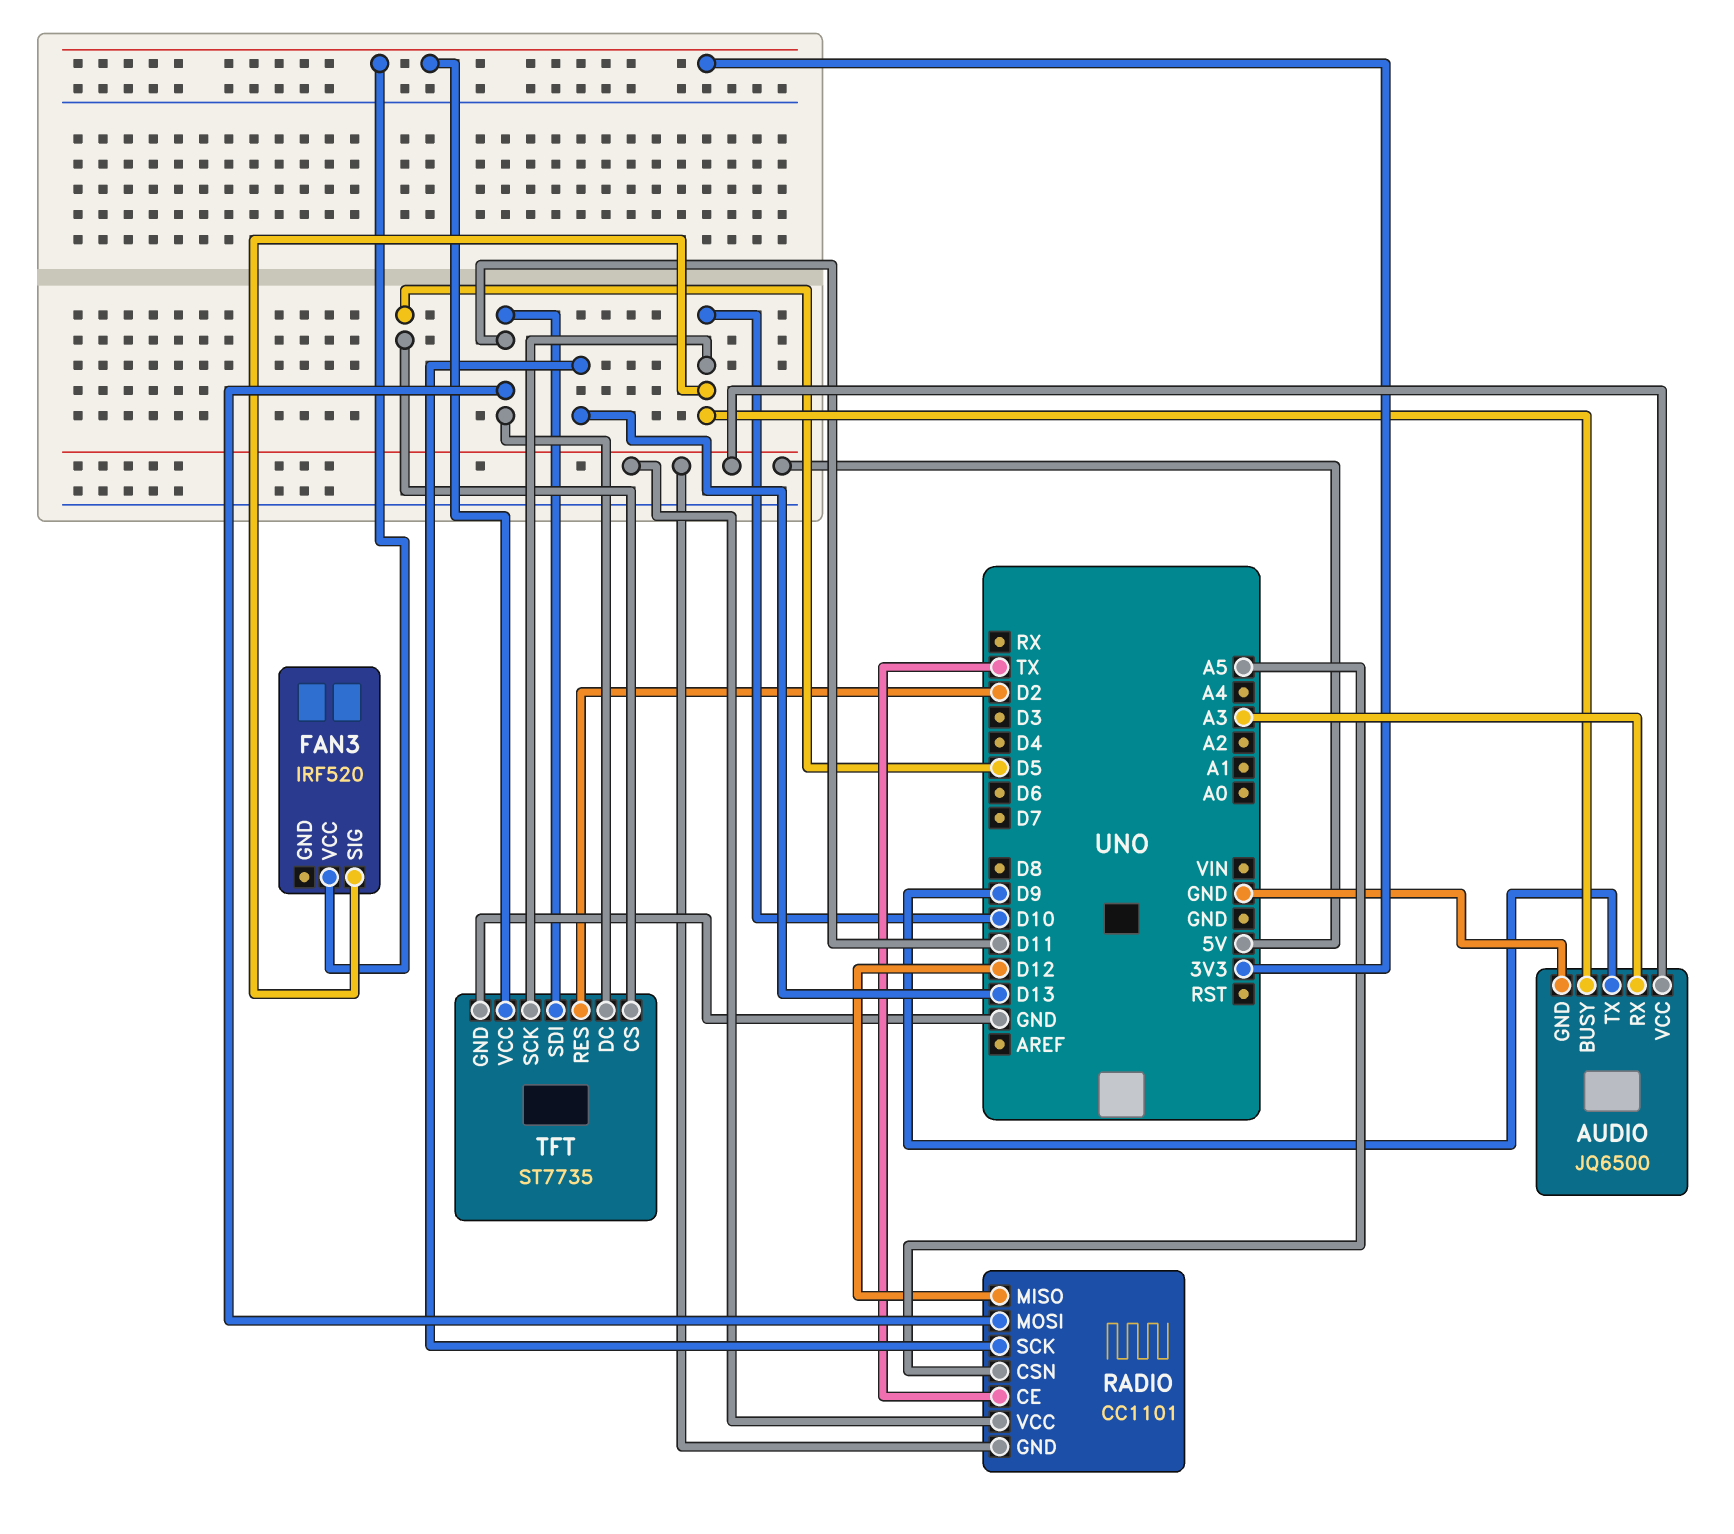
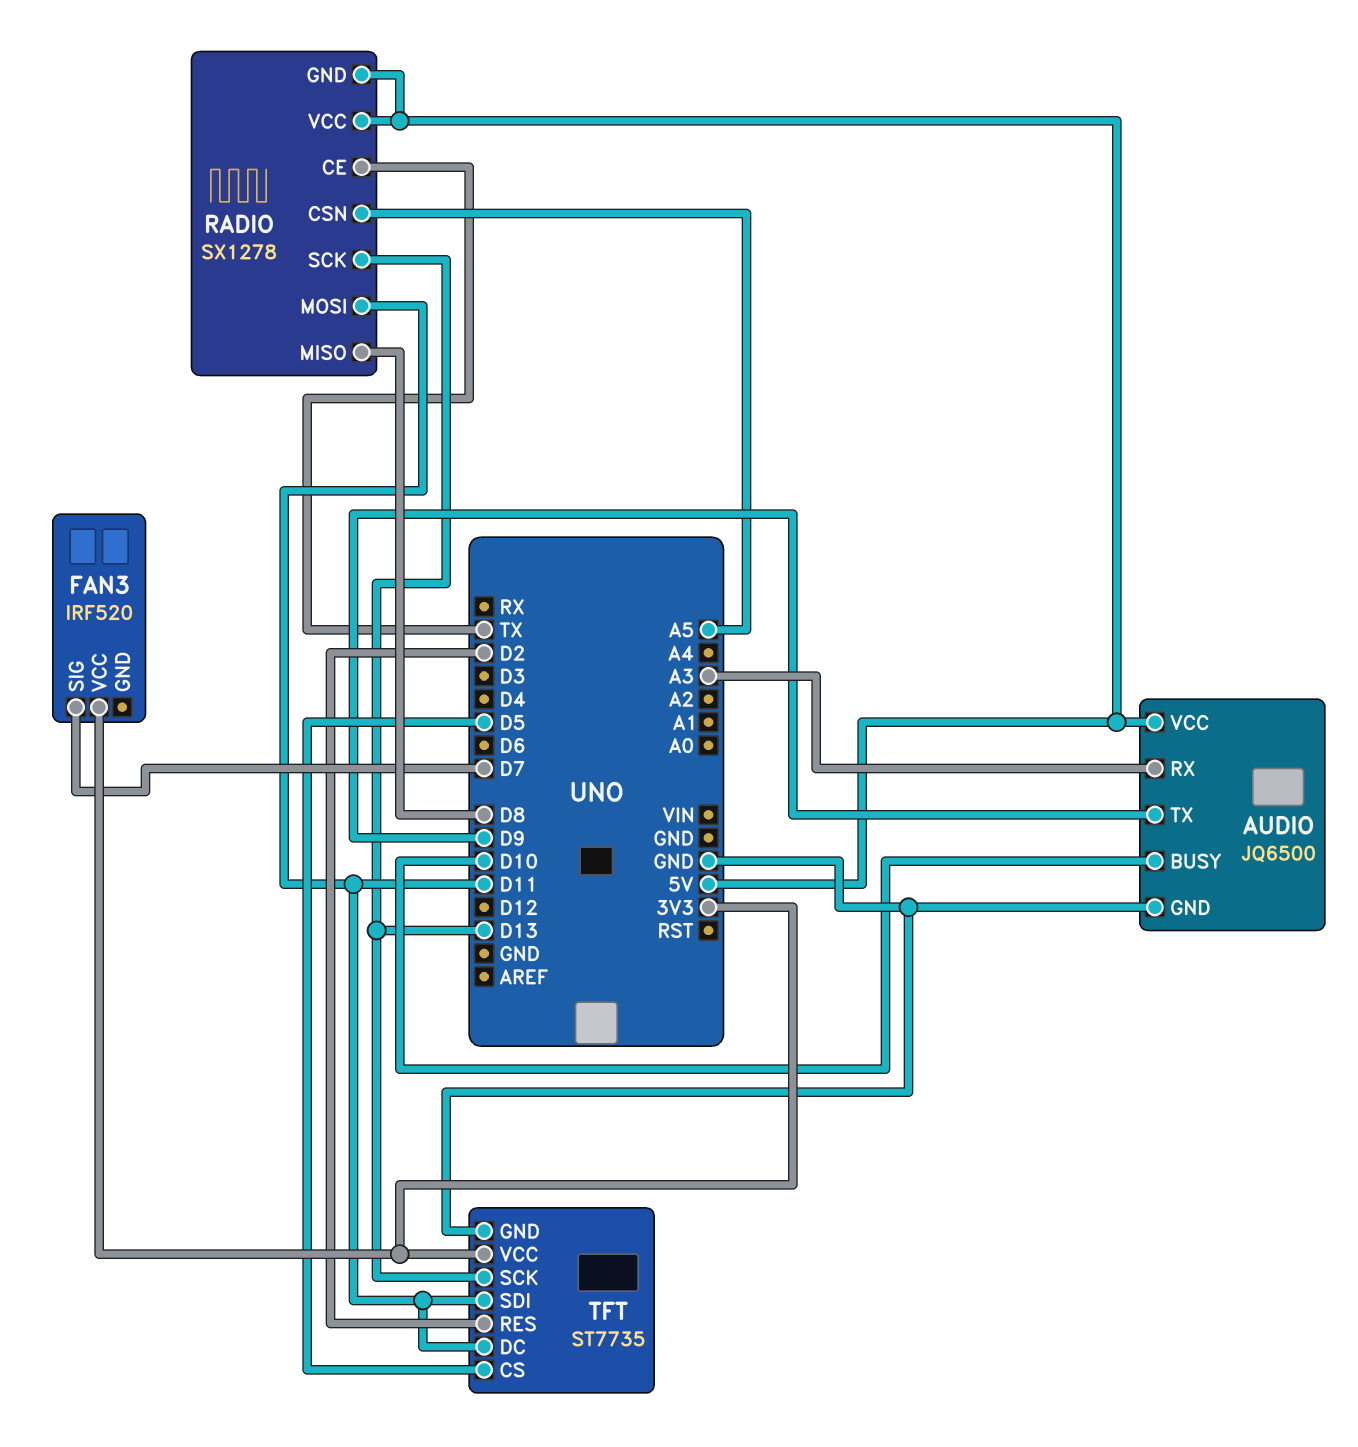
FAN3 pin SIG: D10 -> D7
RADIO: CC1101 -> SX1278
RADIO pin MISO: D12 -> D8
TFT pin SCK: D10 -> D13

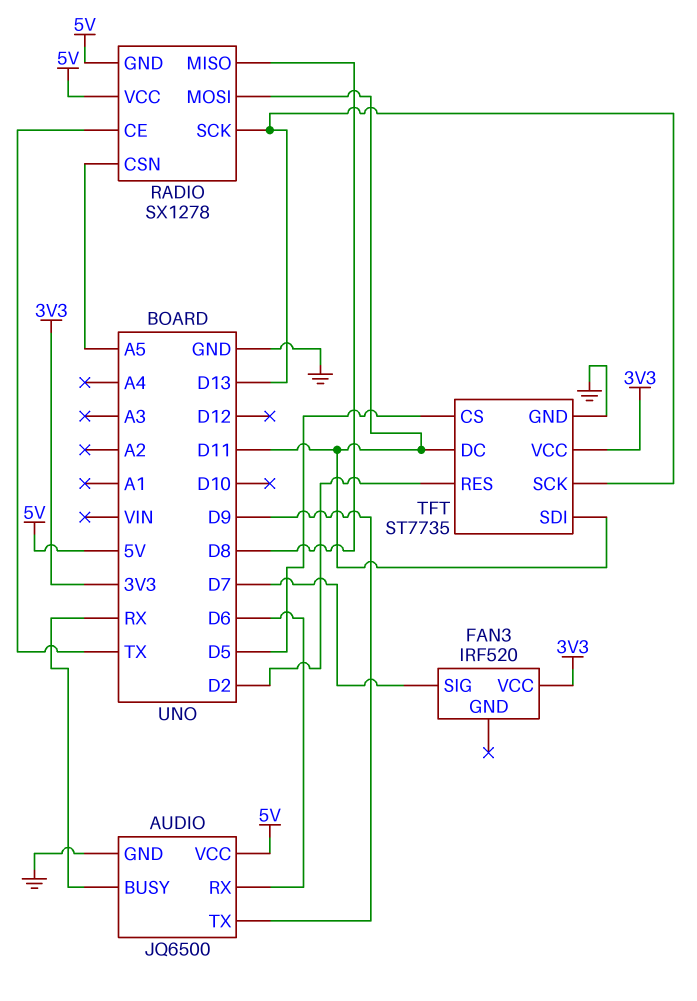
AUDIO pin BUSY: D10 -> RX
AUDIO pin RX: A3 -> D6

